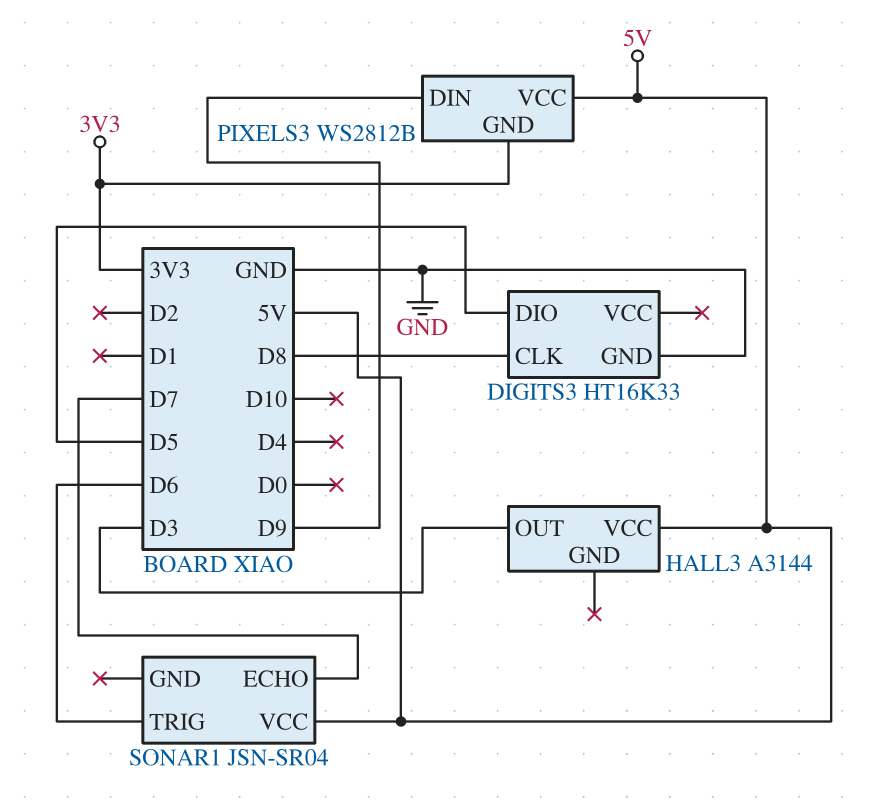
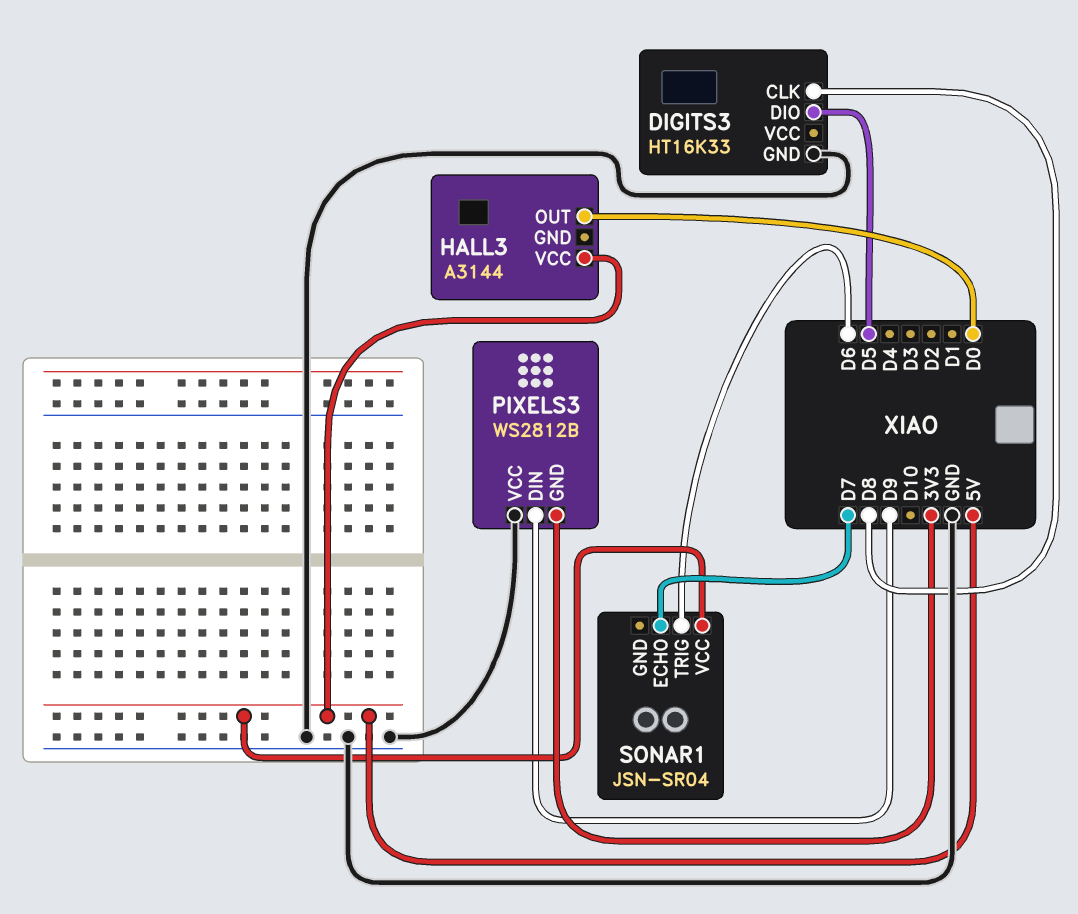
HALL3 pin OUT: D3 -> D0
PIXELS3 pin VCC: 5V -> GND

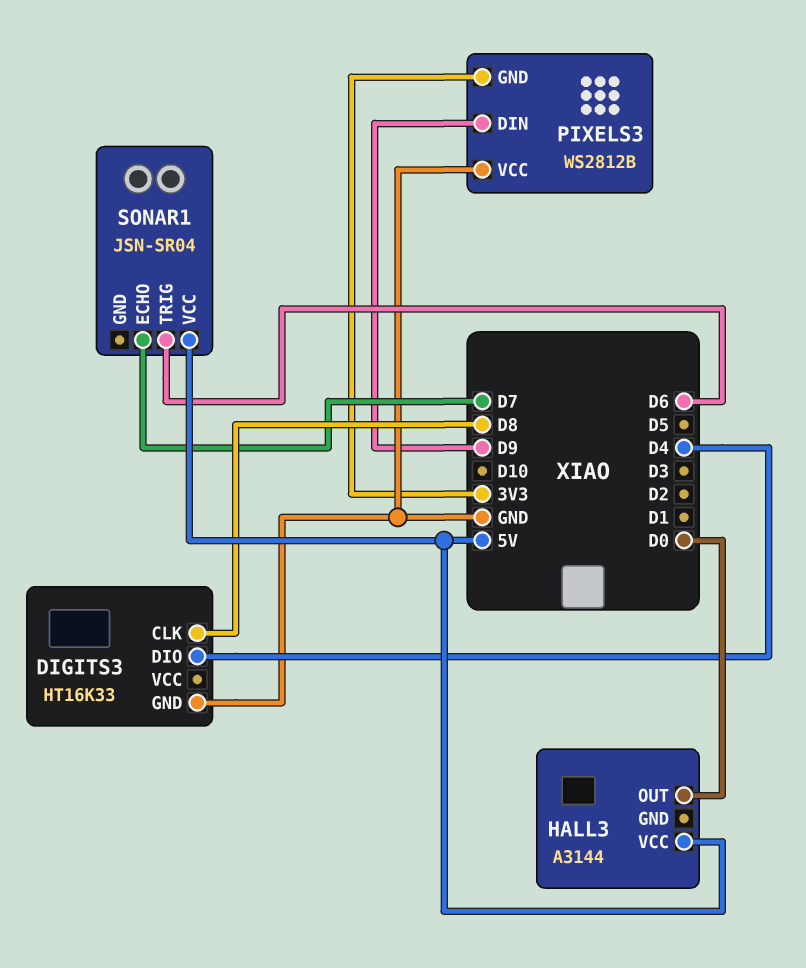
DIGITS3 pin DIO: D5 -> D4

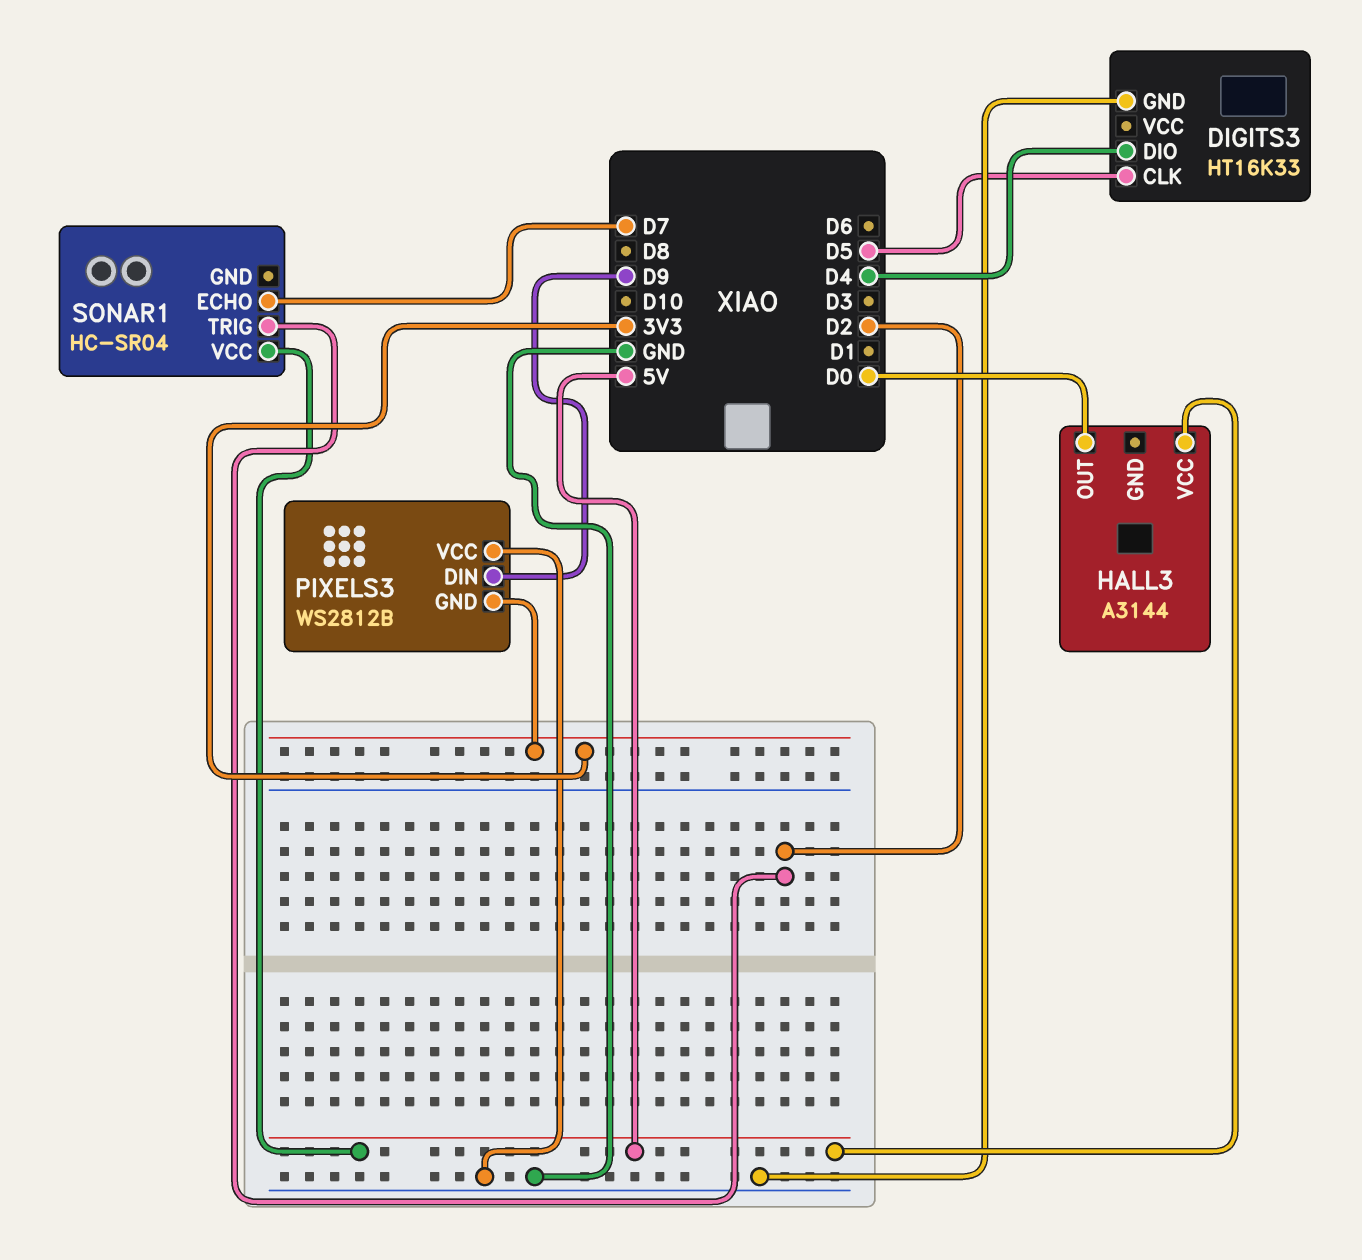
DIGITS3 pin CLK: D8 -> D5
SONAR1: JSN-SR04 -> HC-SR04
SONAR1 pin TRIG: D6 -> D2

